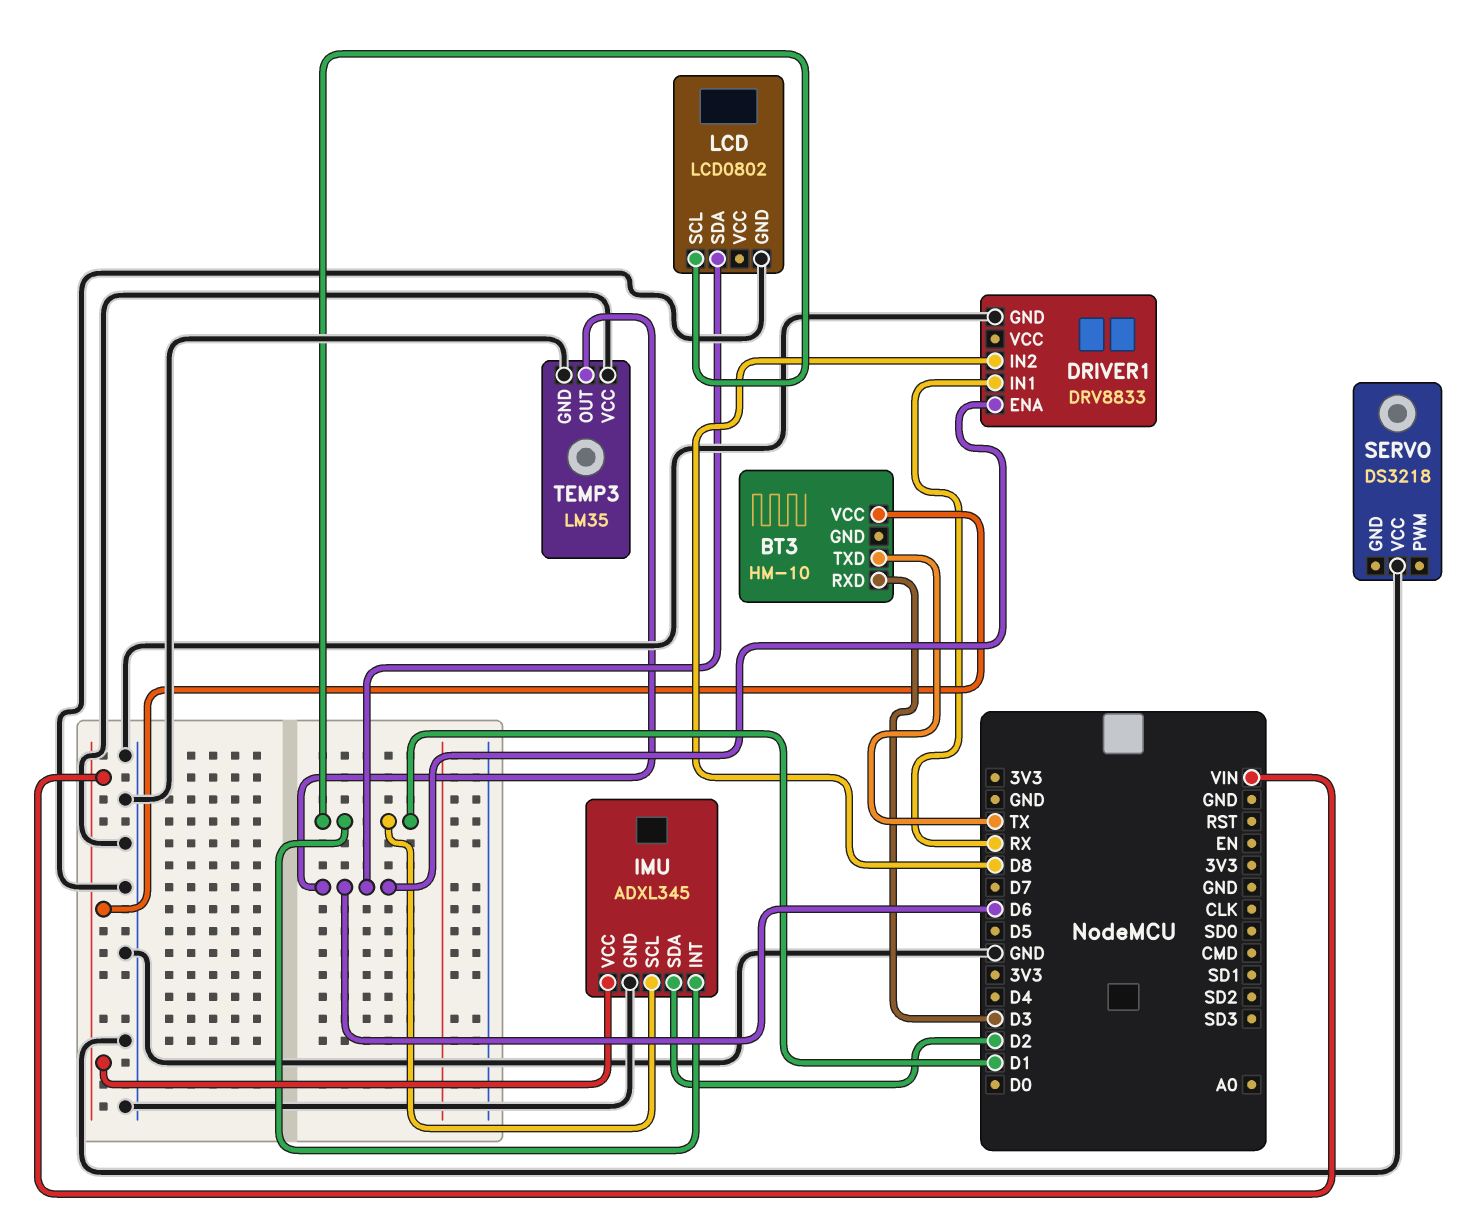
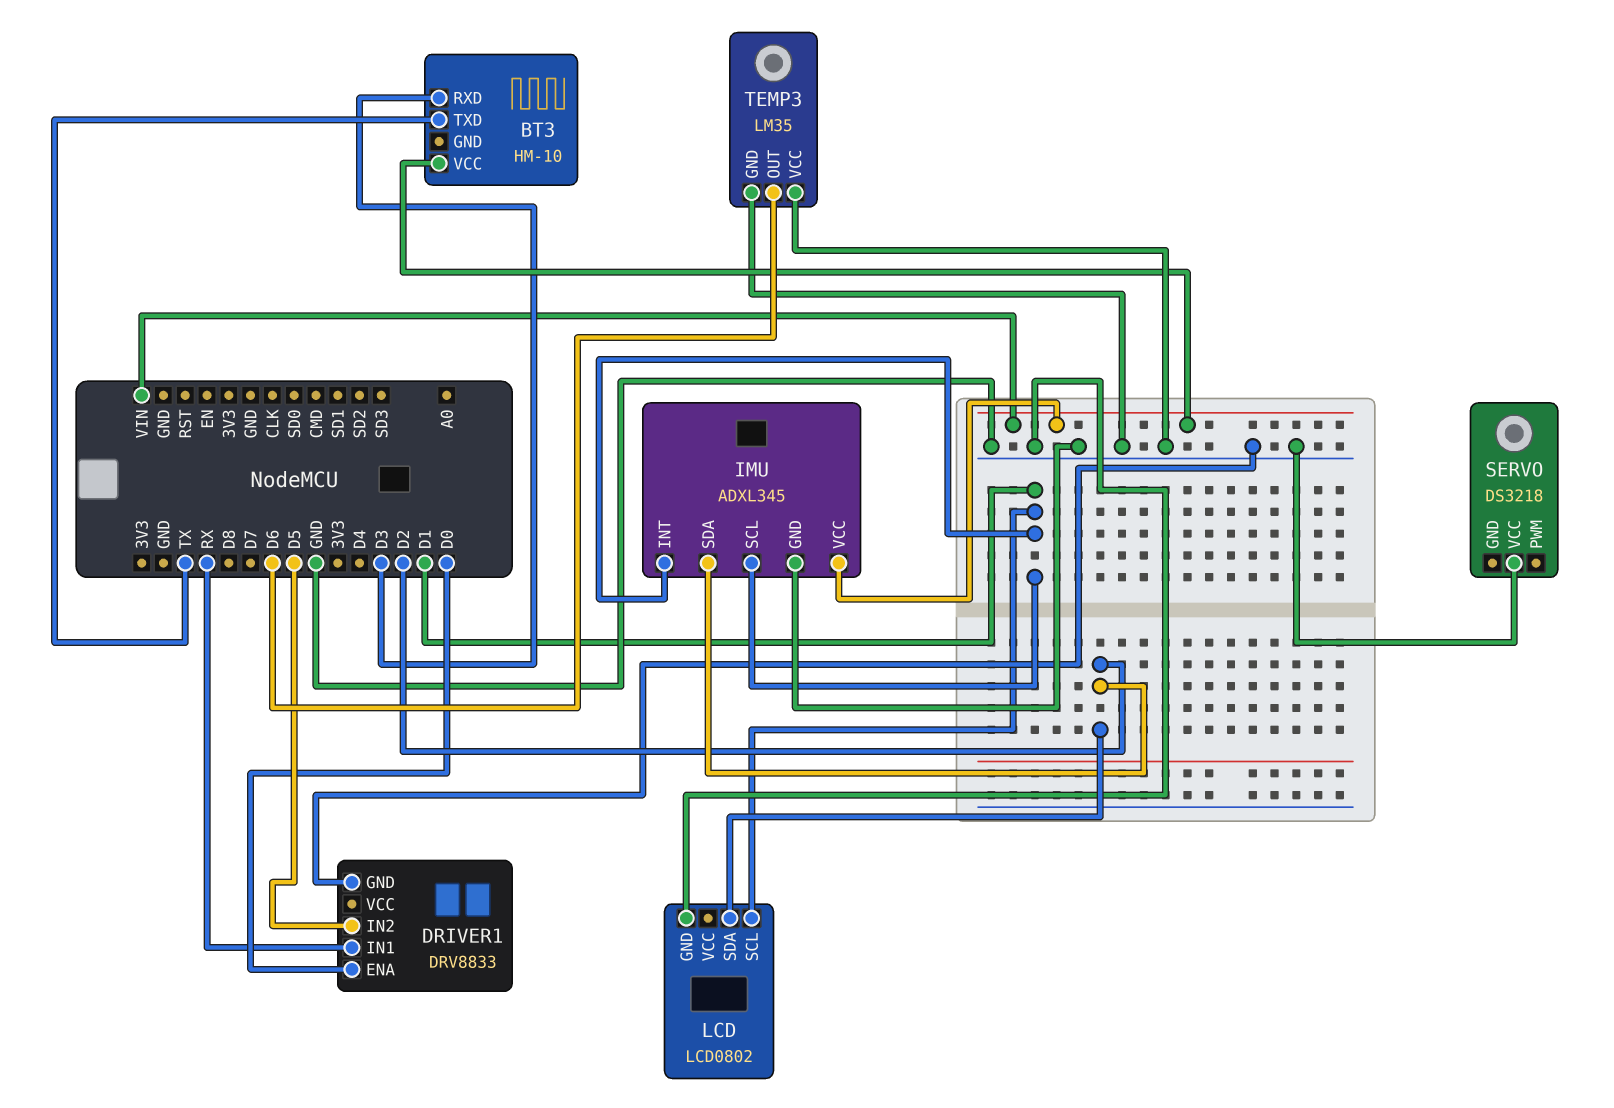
DRIVER1 pin ENA: D6 -> D0
DRIVER1 pin IN2: D8 -> D5
LCD pin SDA: D6 -> D2

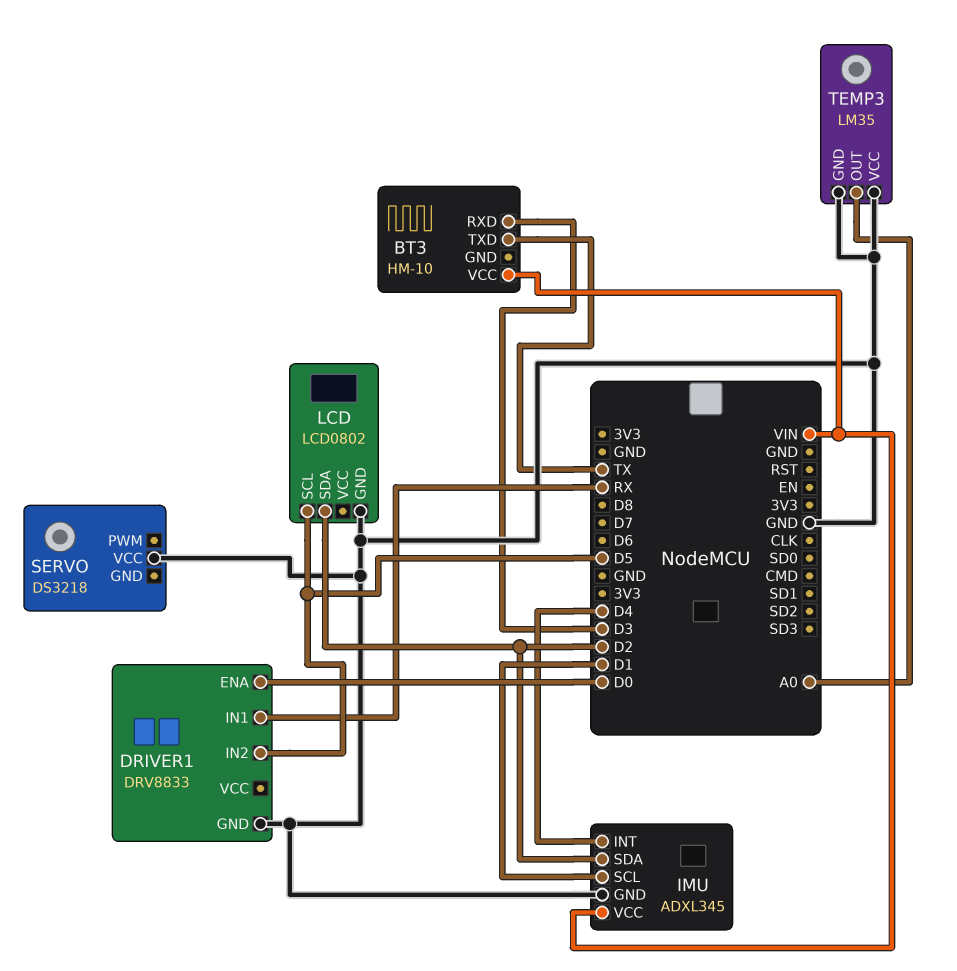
IMU pin INT: D1 -> D4
LCD pin SCL: D1 -> D5
TEMP3 pin OUT: D6 -> A0

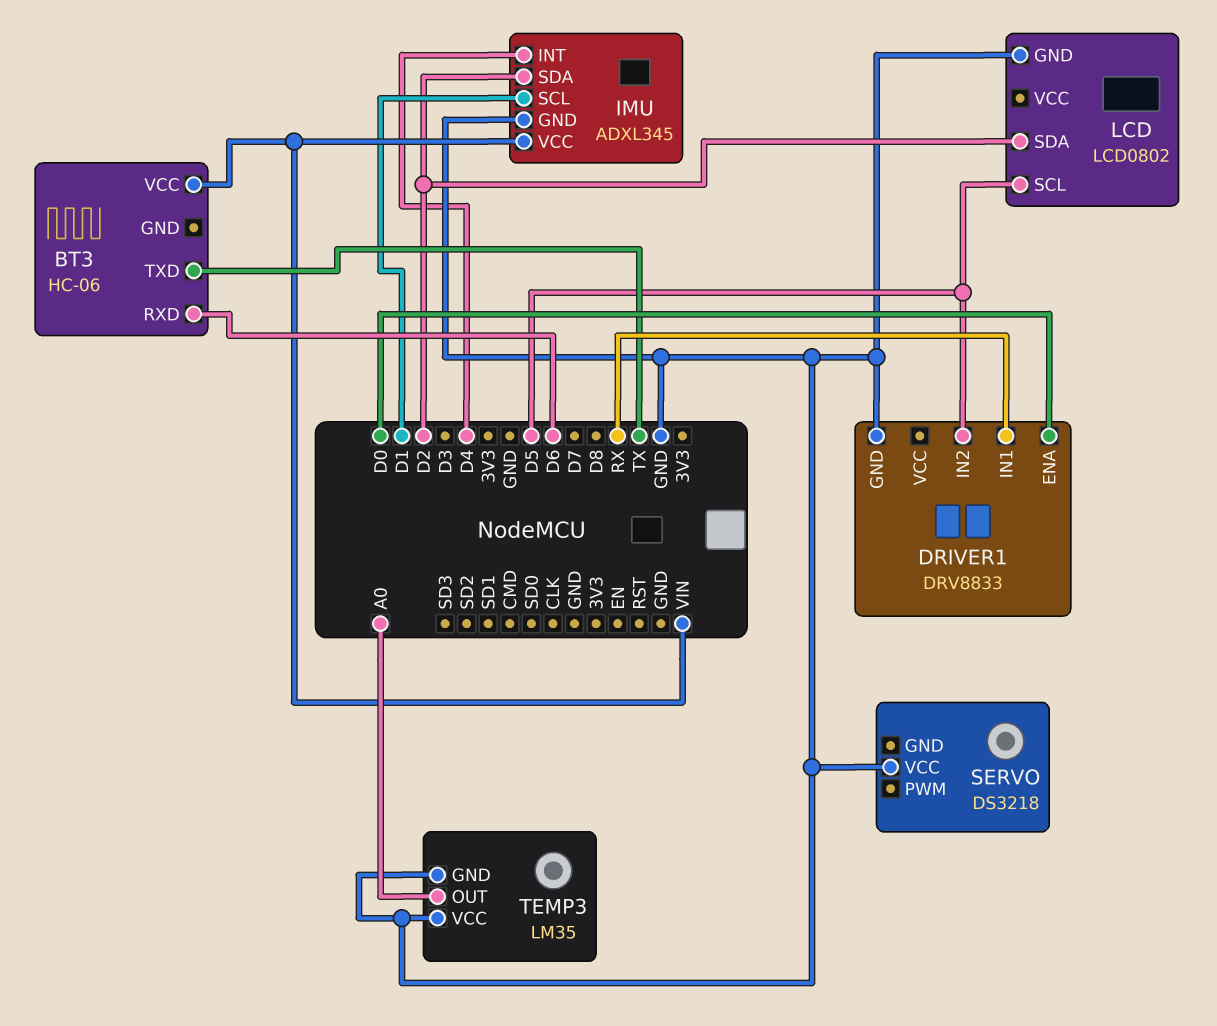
BT3: HM-10 -> HC-06
BT3 pin RXD: D3 -> D6

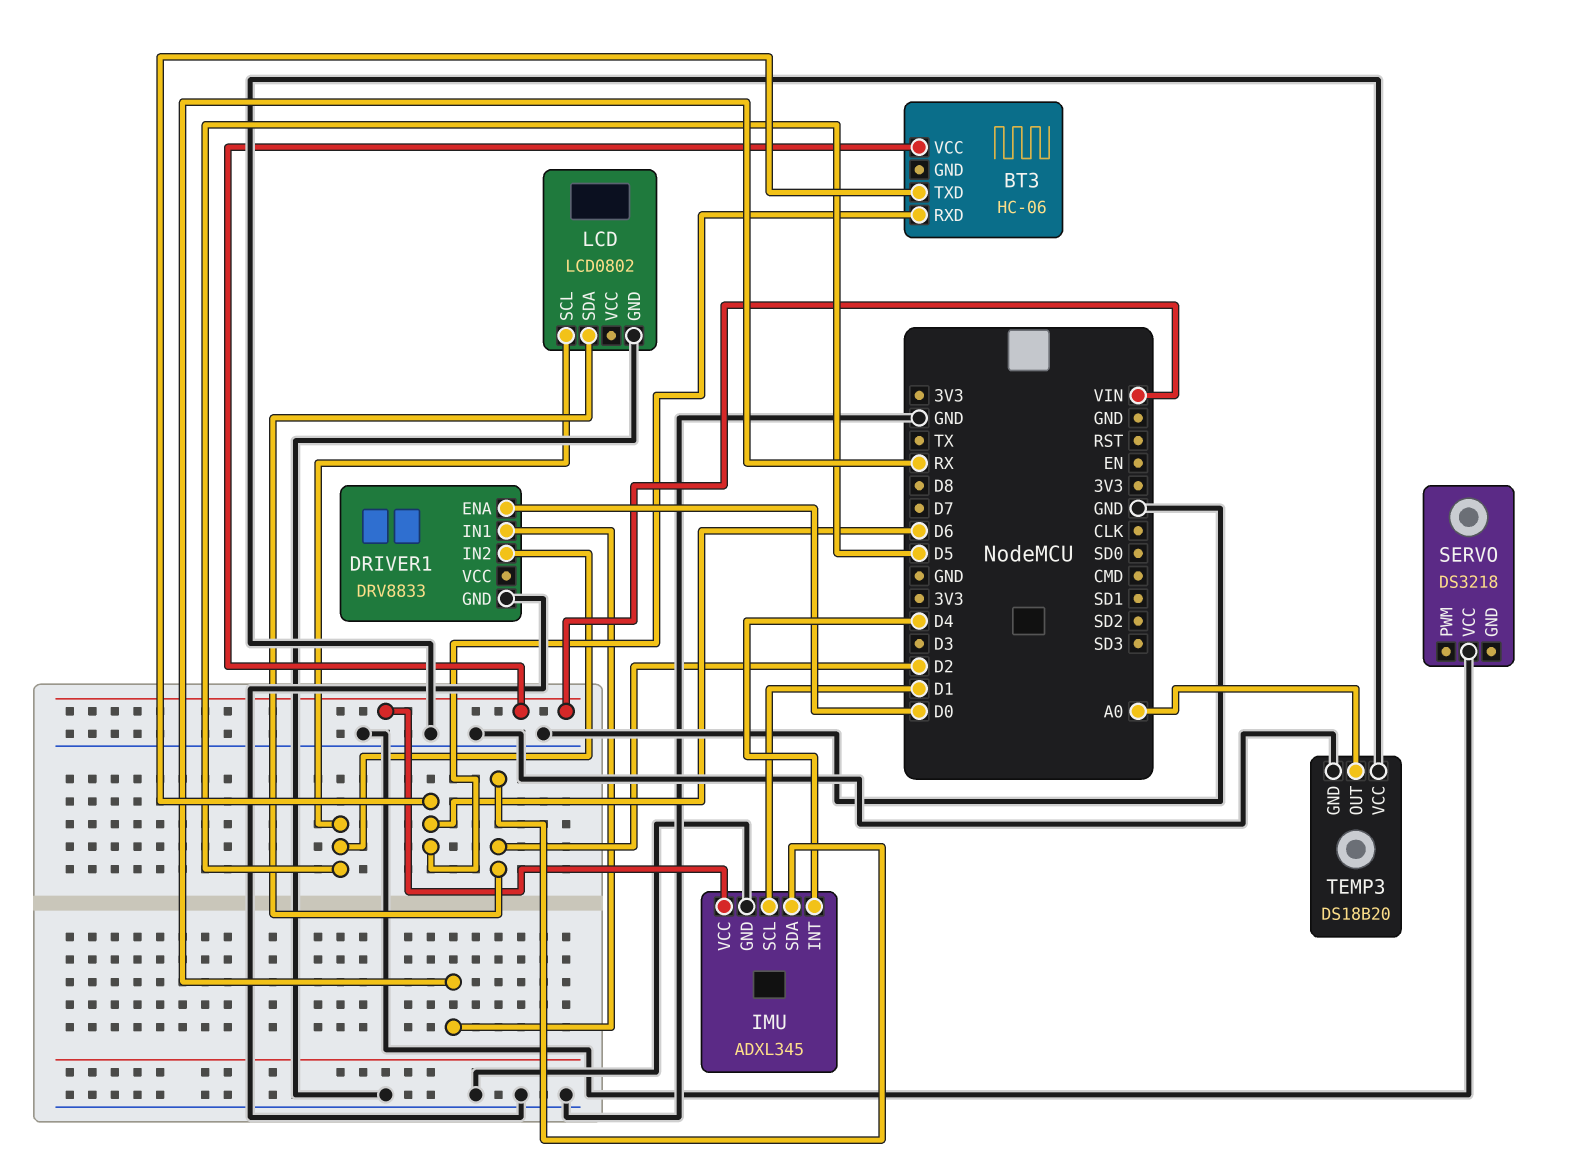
BT3 pin TXD: TX -> D6
TEMP3: LM35 -> DS18B20

